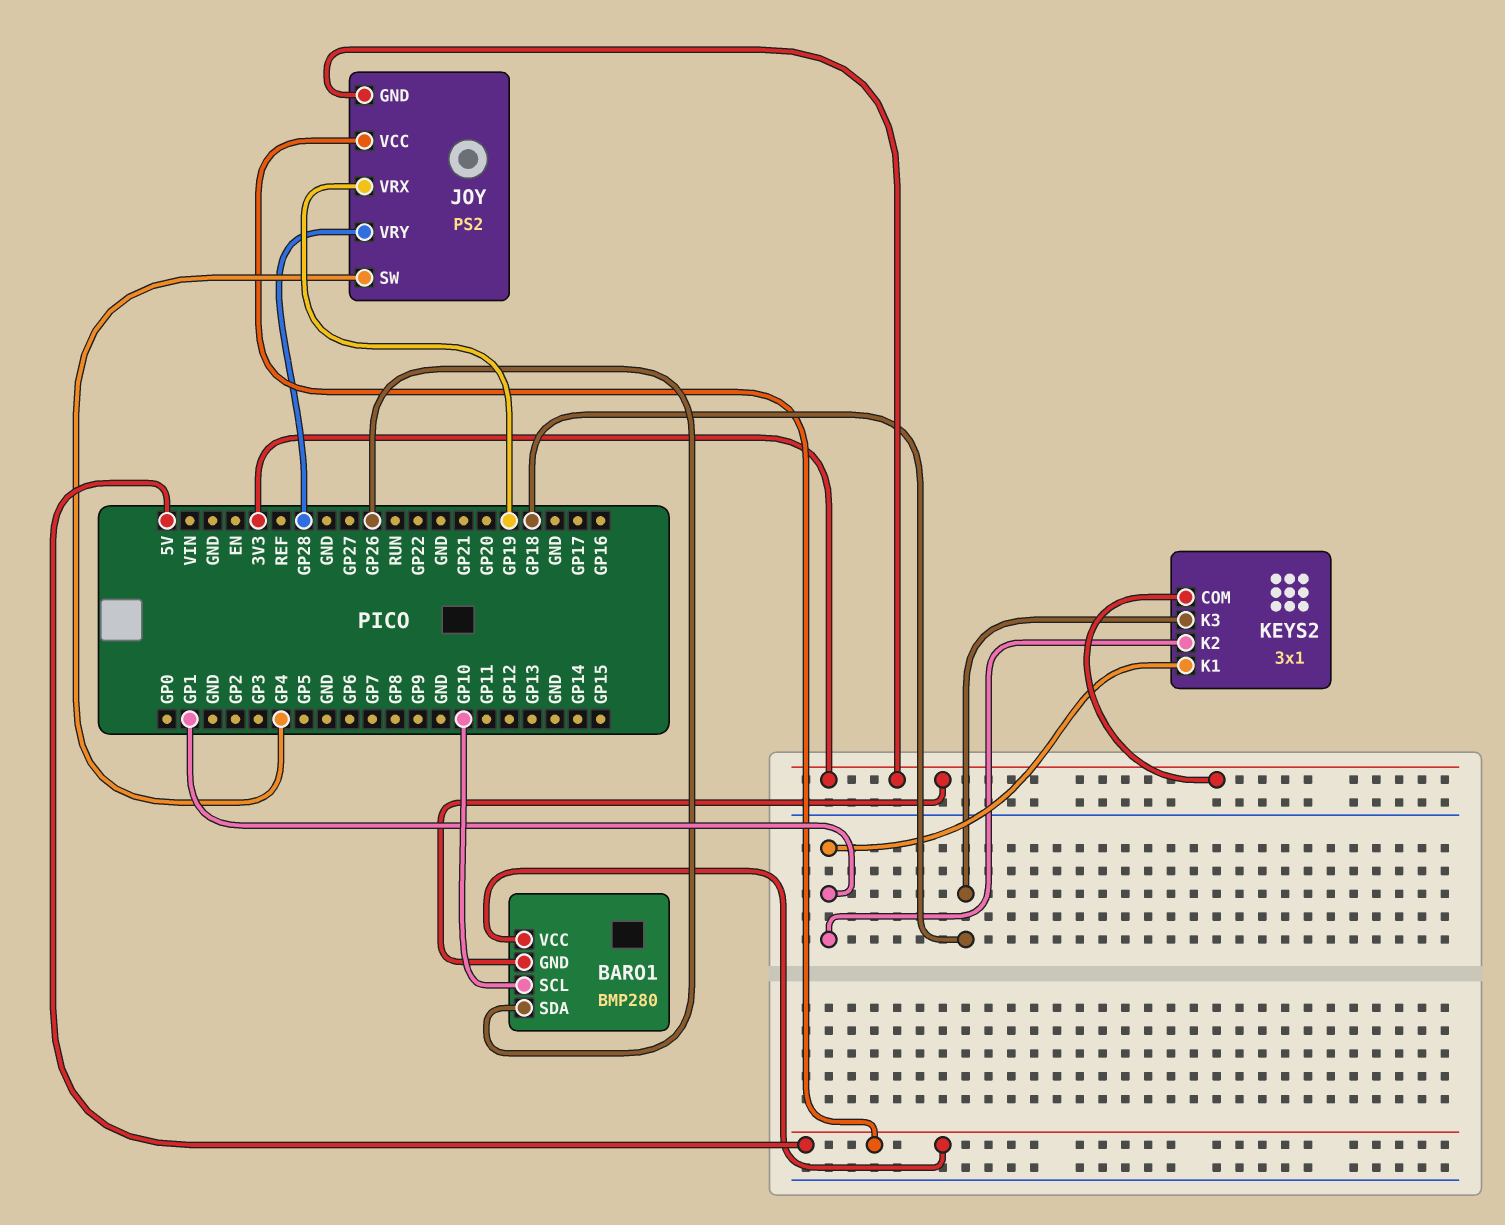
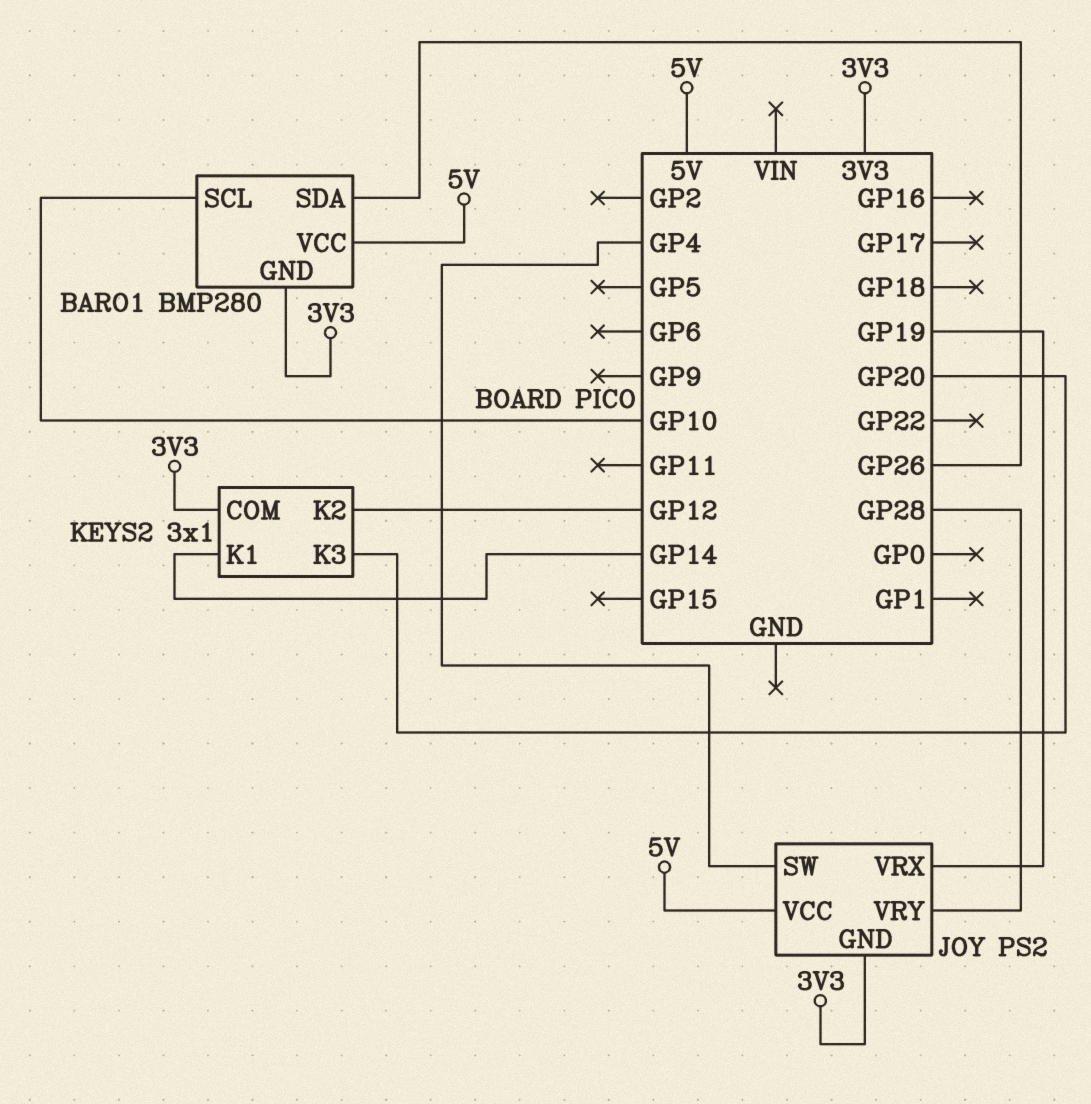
KEYS2 pin K1: GP1 -> GP14
KEYS2 pin K2: GP1 -> GP12
KEYS2 pin K3: GP18 -> GP20

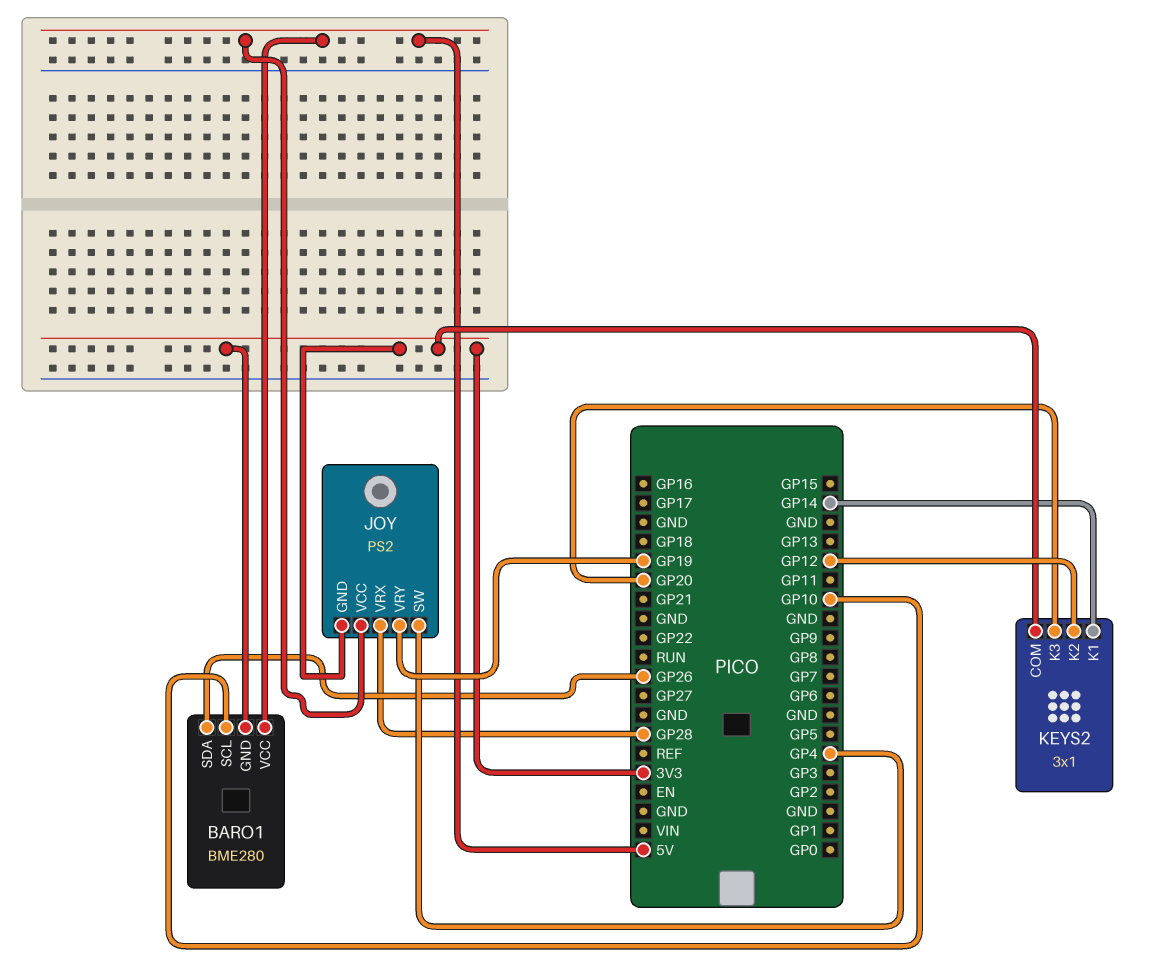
BARO1: BMP280 -> BME280
JOY pin VRX: GP19 -> GP28
JOY pin VRY: GP28 -> GP19

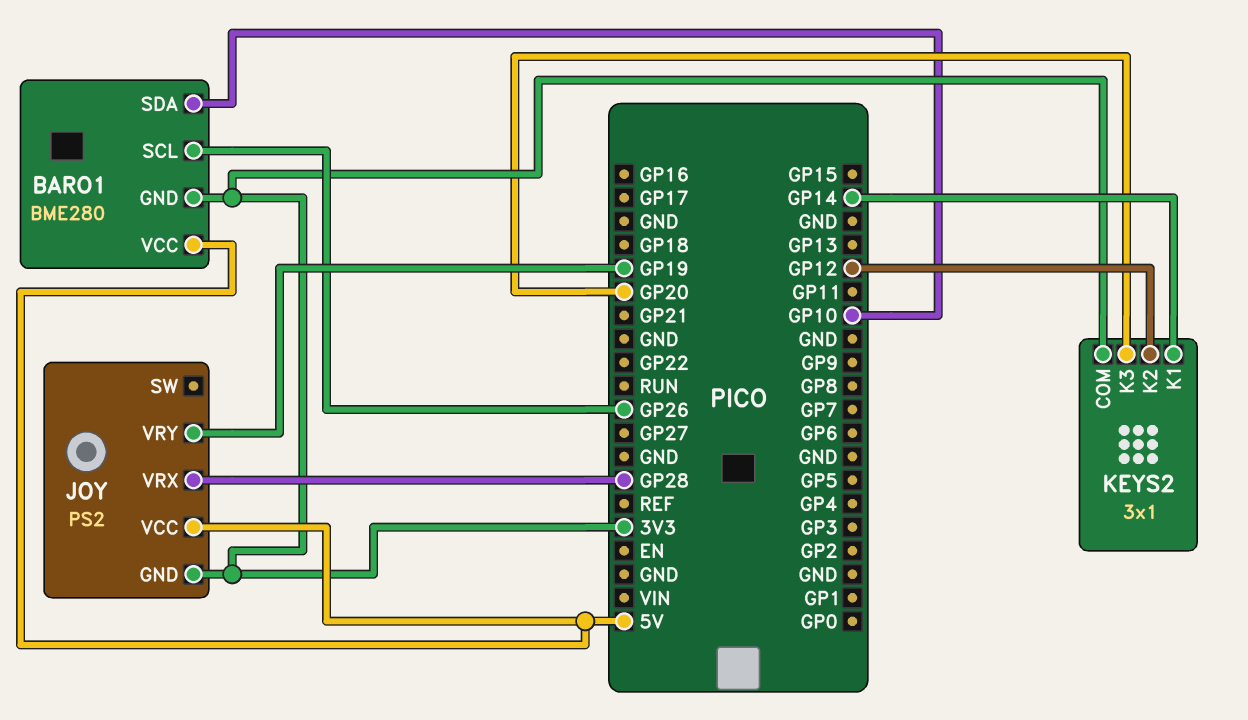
BARO1 pin SCL: GP10 -> GP26
BARO1 pin SDA: GP26 -> GP10
JOY pin SW: GP4 -> none

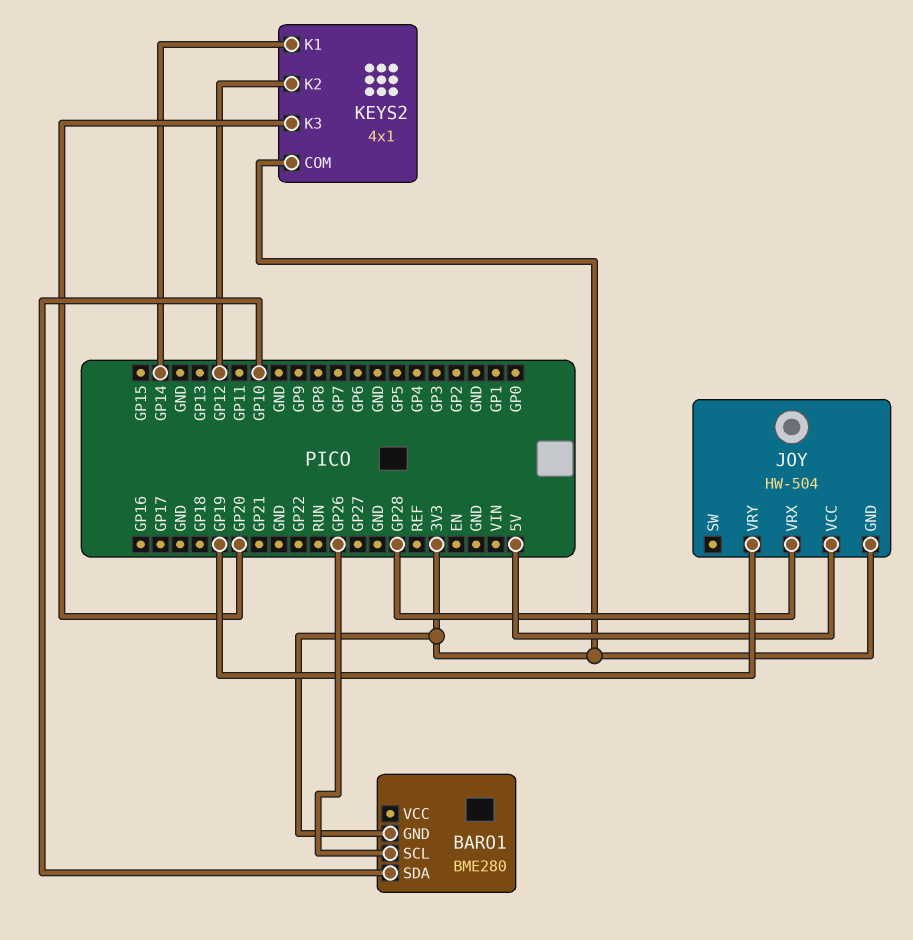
BARO1 pin VCC: 5V -> none
JOY: PS2 -> HW-504
KEYS2: 3x1 -> 4x1

